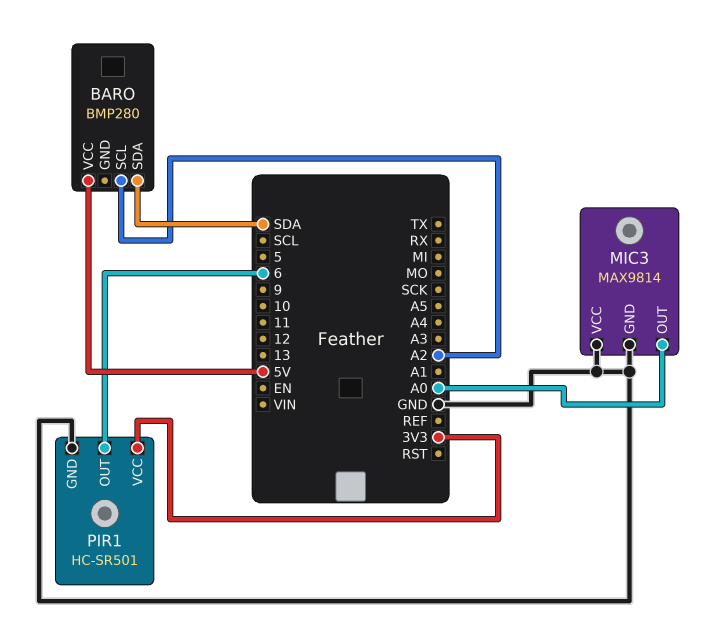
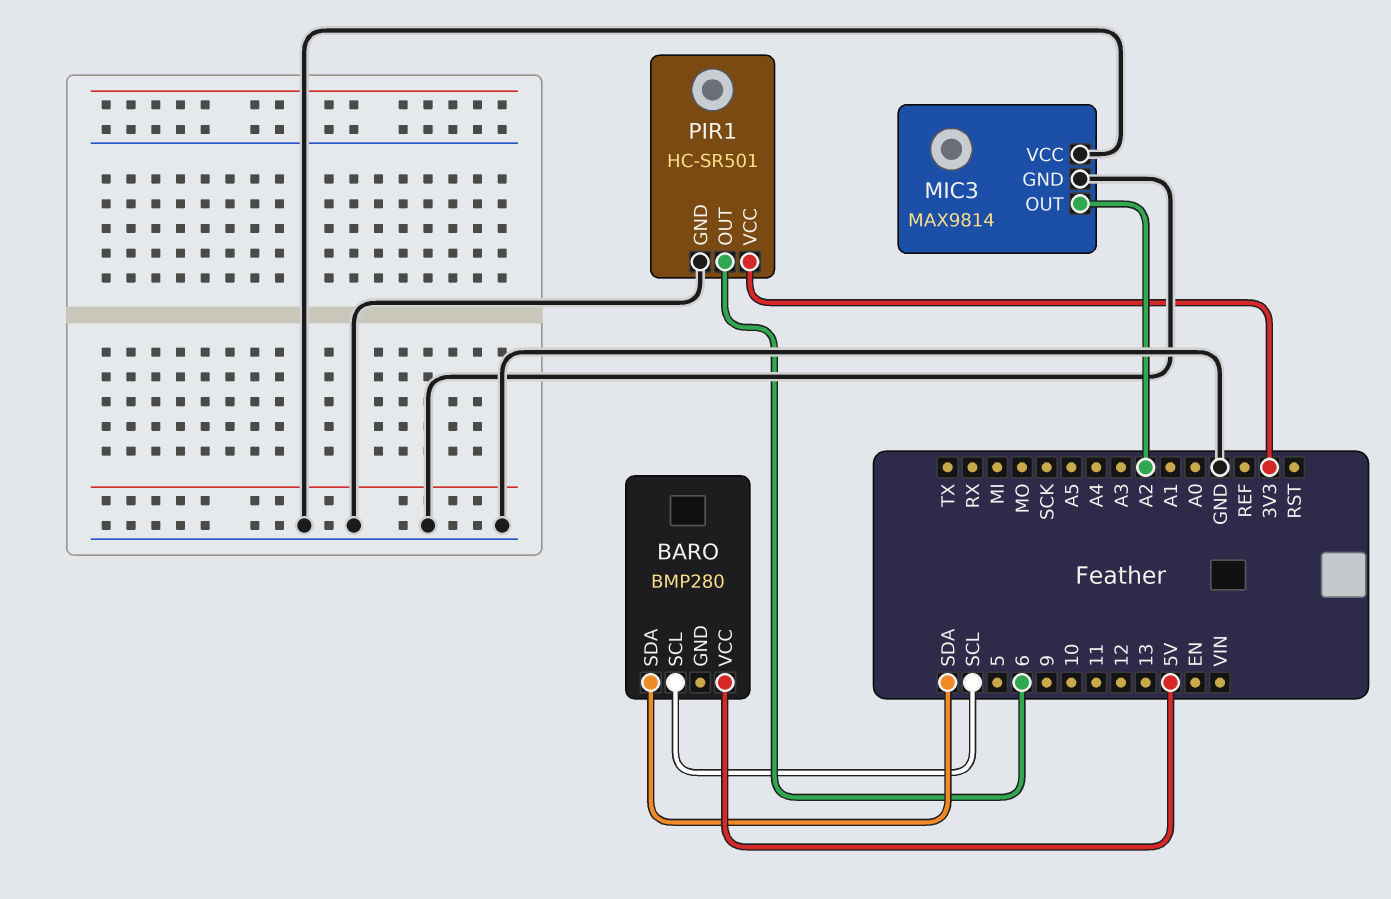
BARO pin SCL: A2 -> SCL
MIC3 pin OUT: A0 -> A2

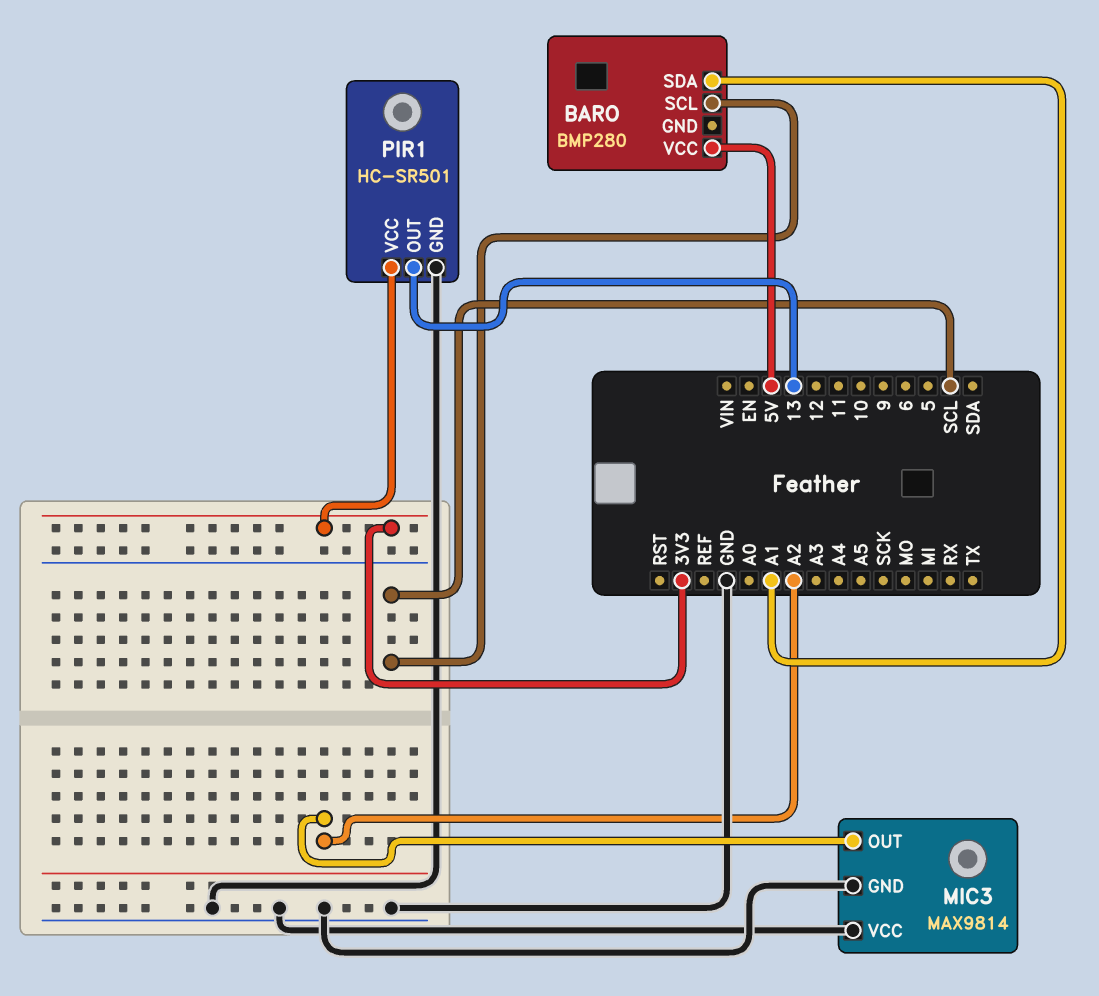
BARO pin SDA: SDA -> A1
PIR1 pin OUT: 6 -> 13

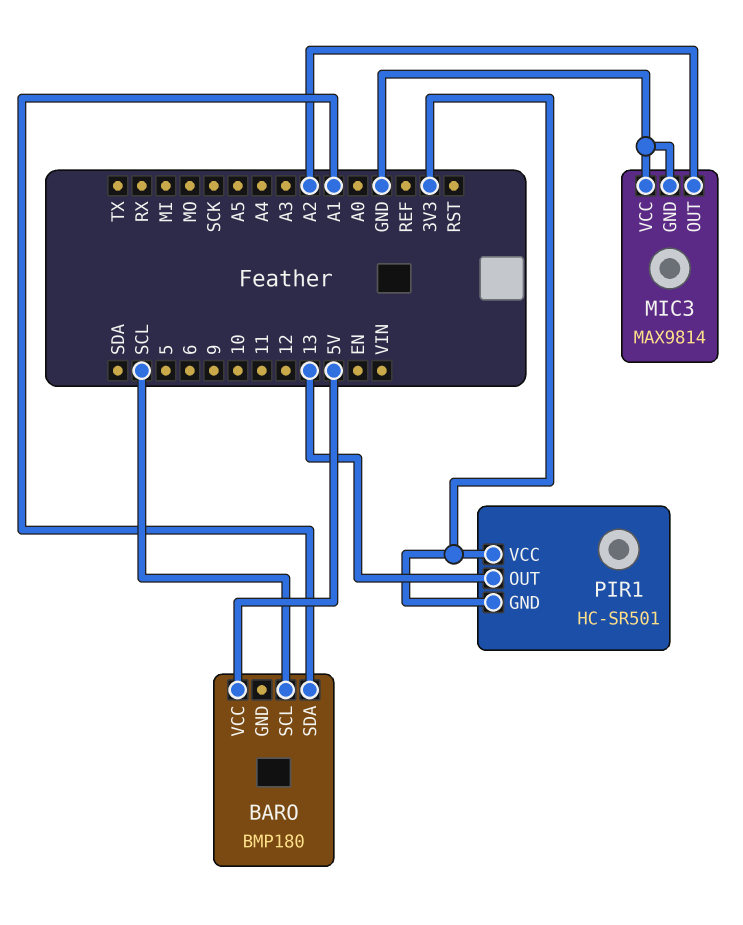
BARO: BMP280 -> BMP180
PIR1 pin GND: GND -> 3V3

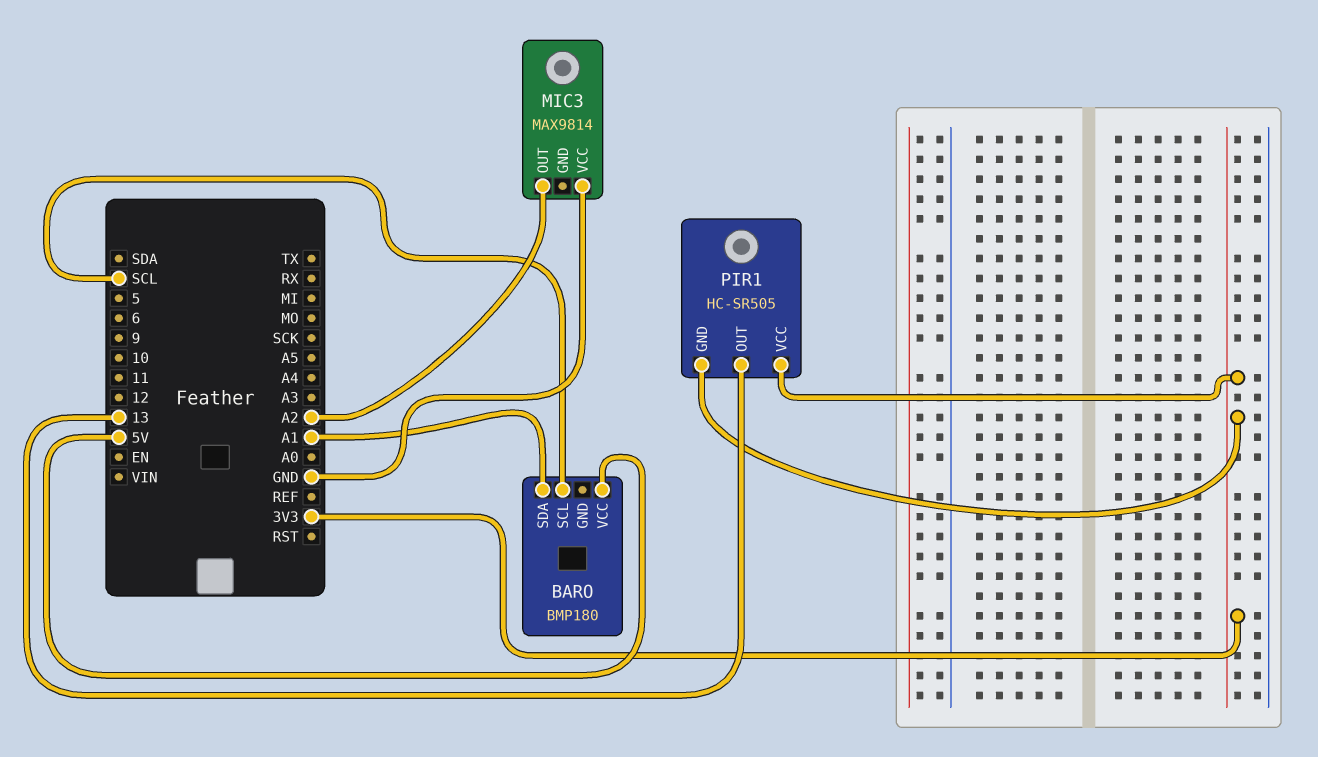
MIC3 pin GND: GND -> none
PIR1: HC-SR501 -> HC-SR505

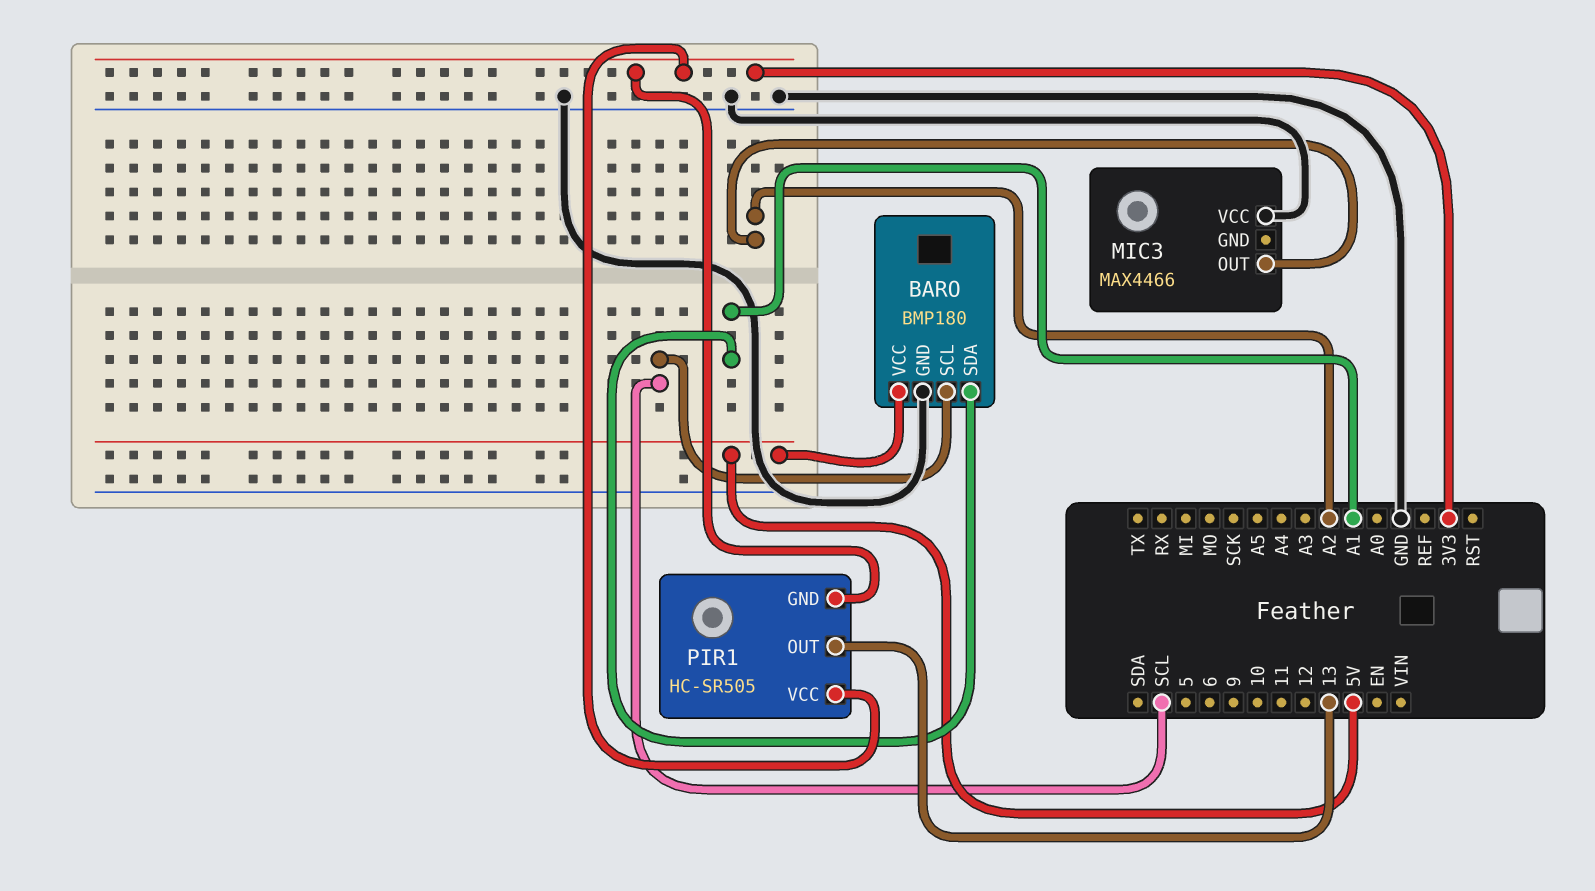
BARO pin GND: none -> GND
MIC3: MAX9814 -> MAX4466

